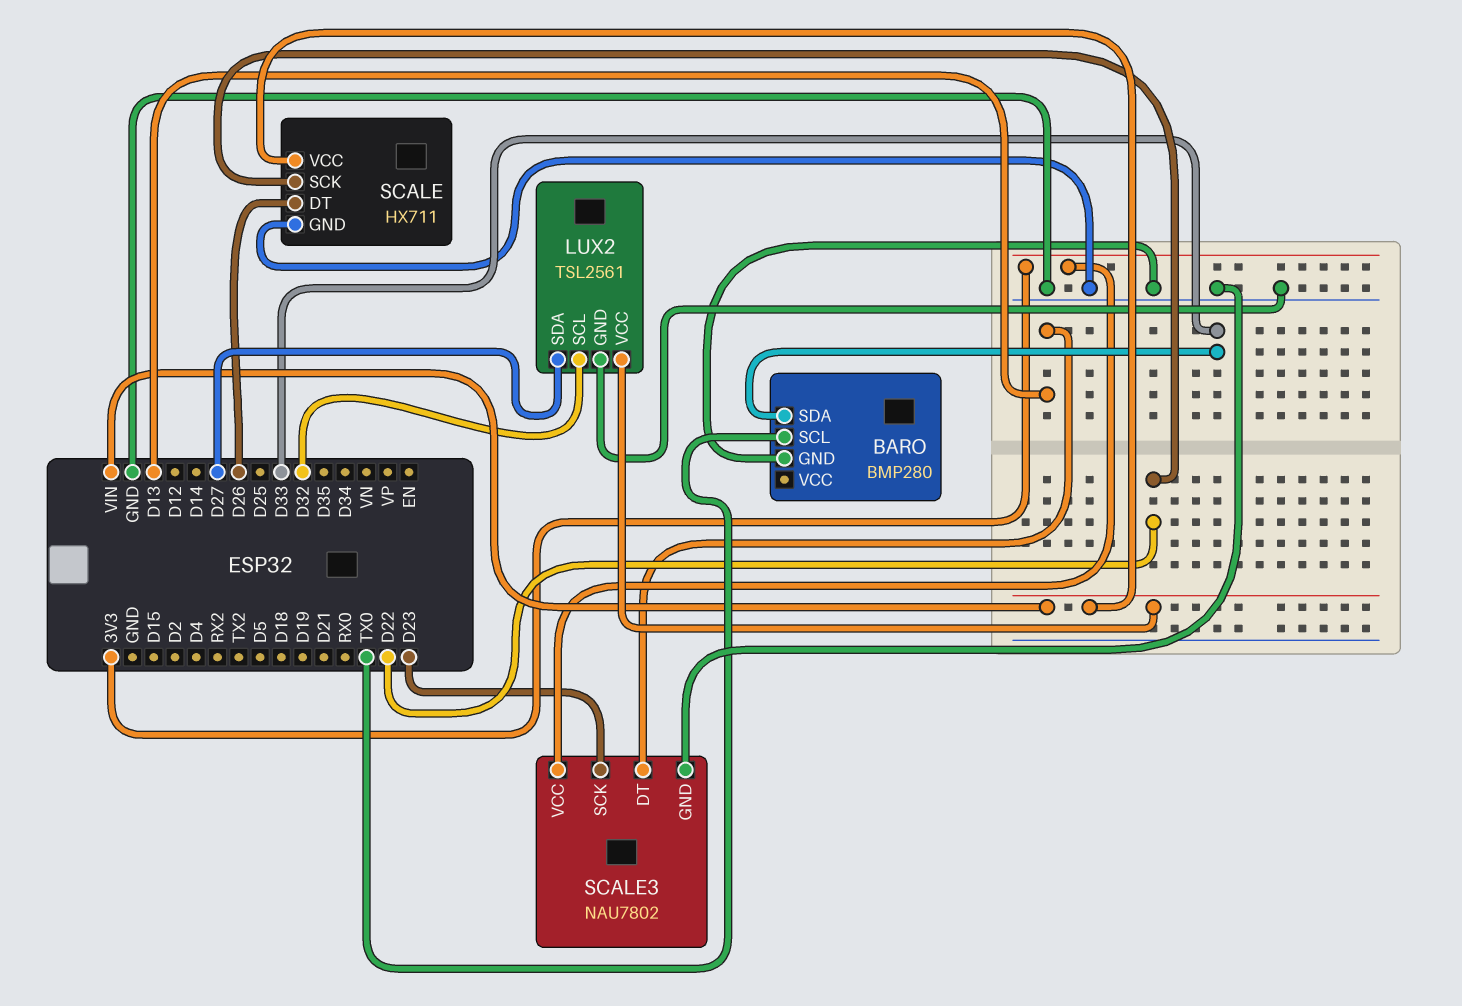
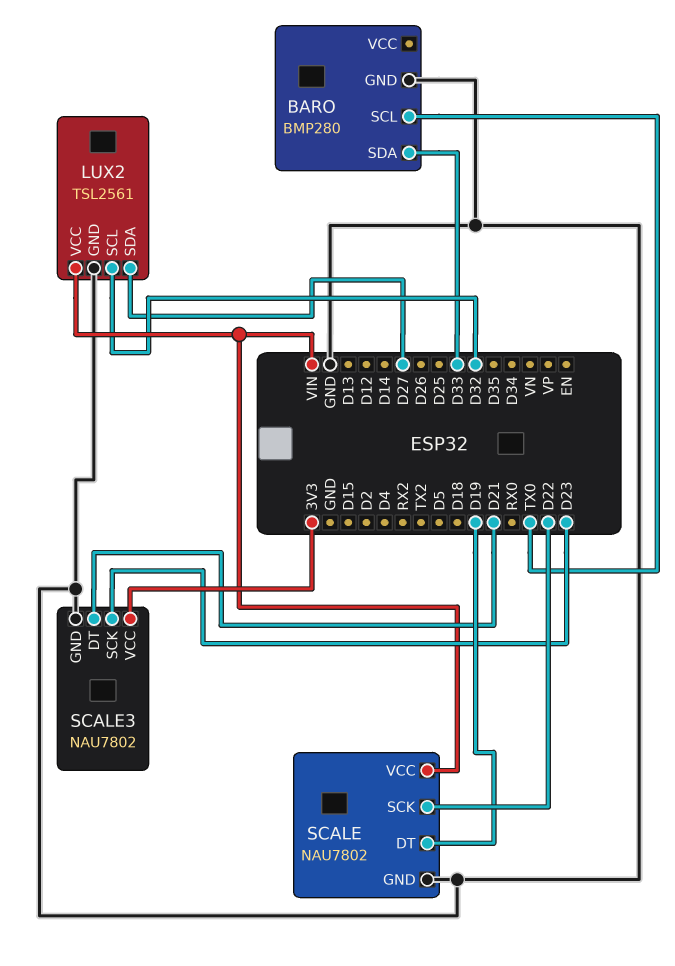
SCALE: HX711 -> NAU7802
SCALE pin DT: D26 -> D19
SCALE3 pin DT: D13 -> D21

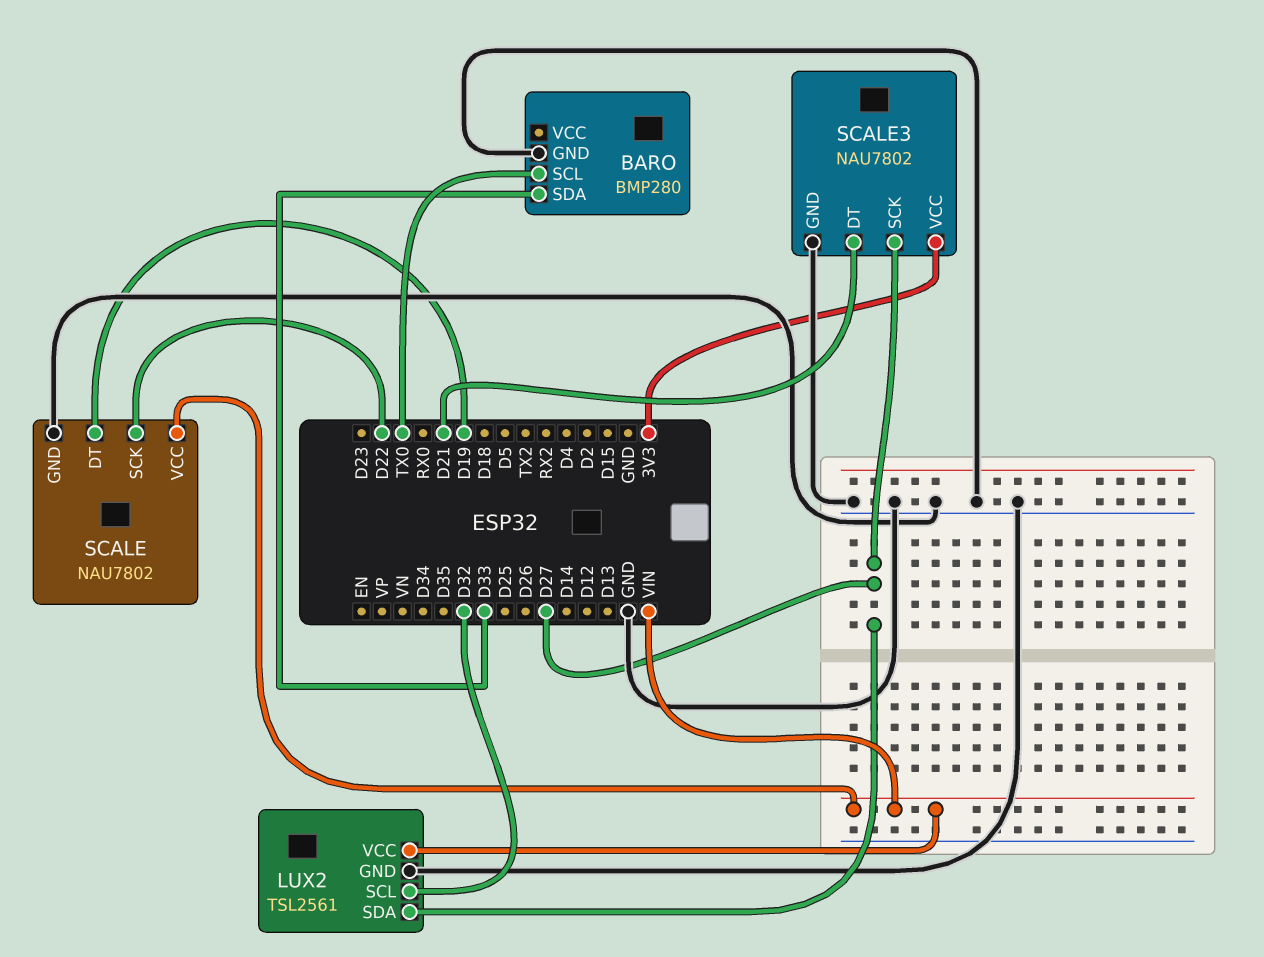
SCALE3 pin SCK: D23 -> D27

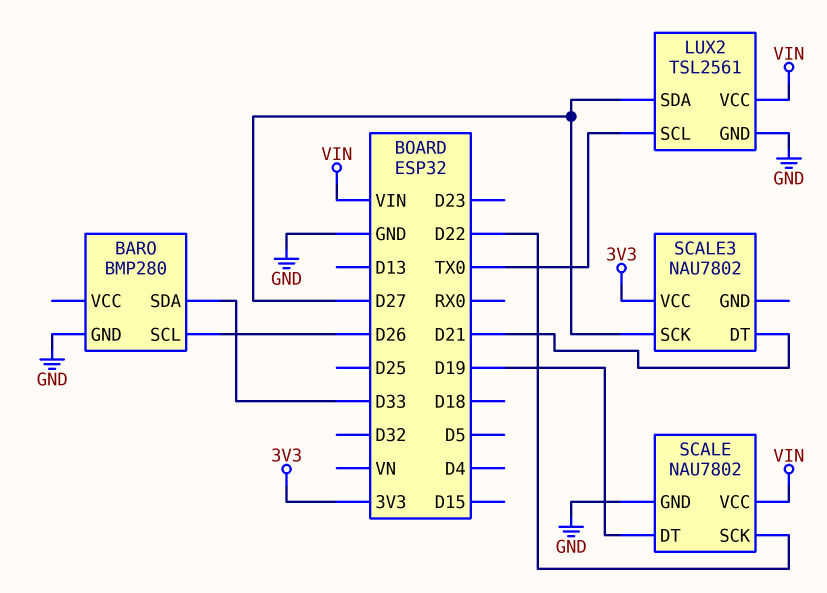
BARO pin SCL: TX0 -> D26
LUX2 pin SCL: D32 -> TX0
SCALE3 pin GND: GND -> none

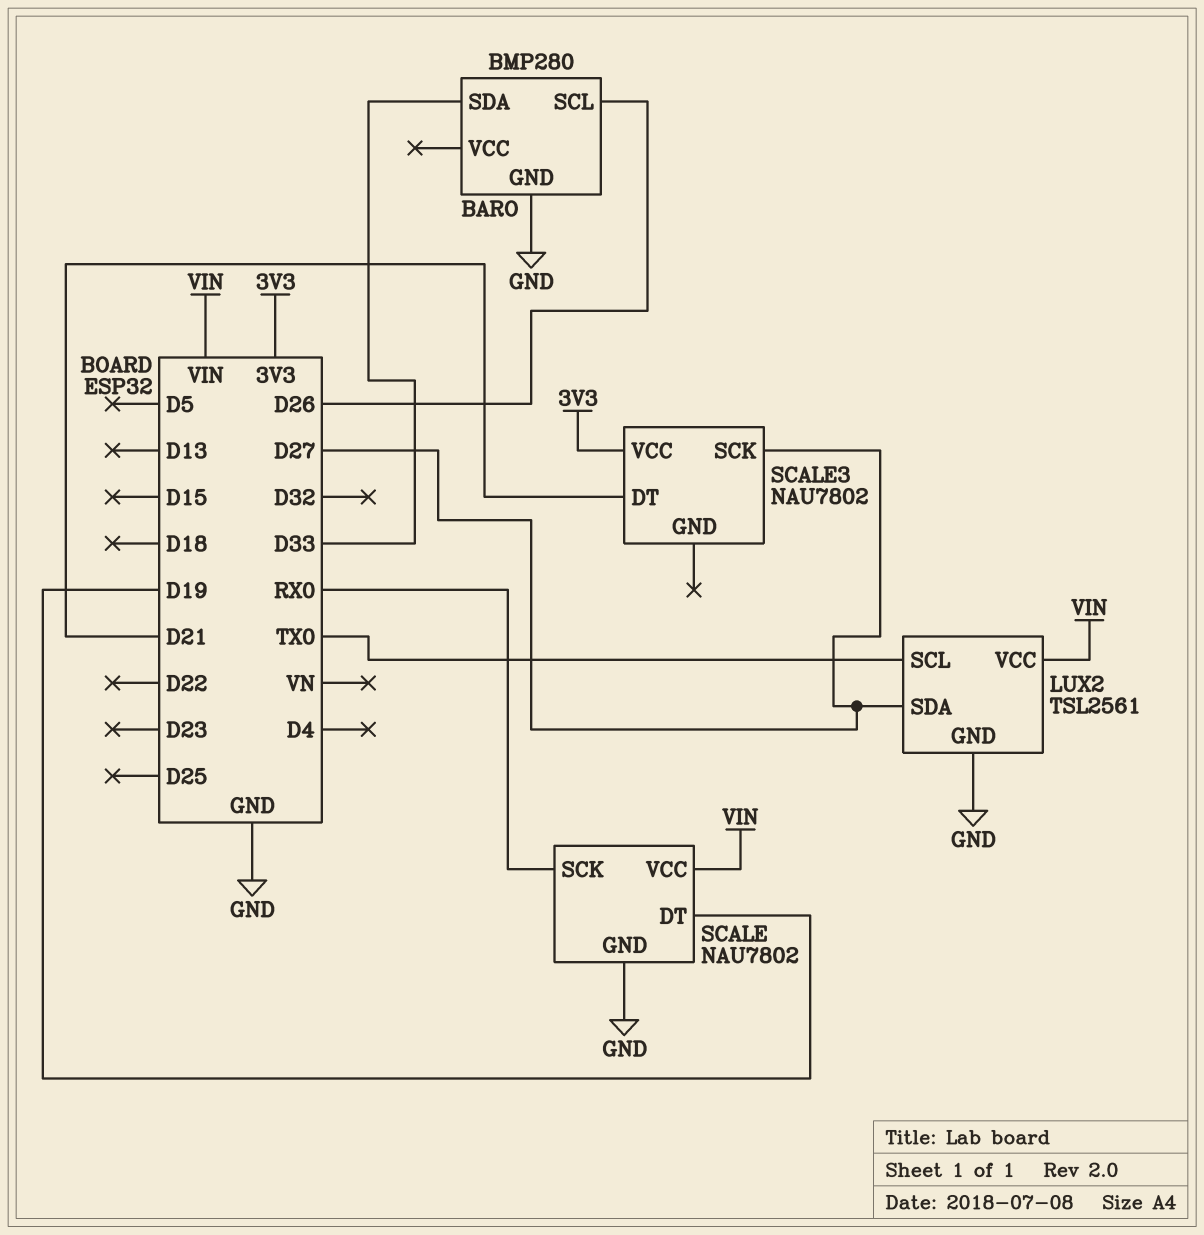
SCALE pin SCK: D22 -> RX0

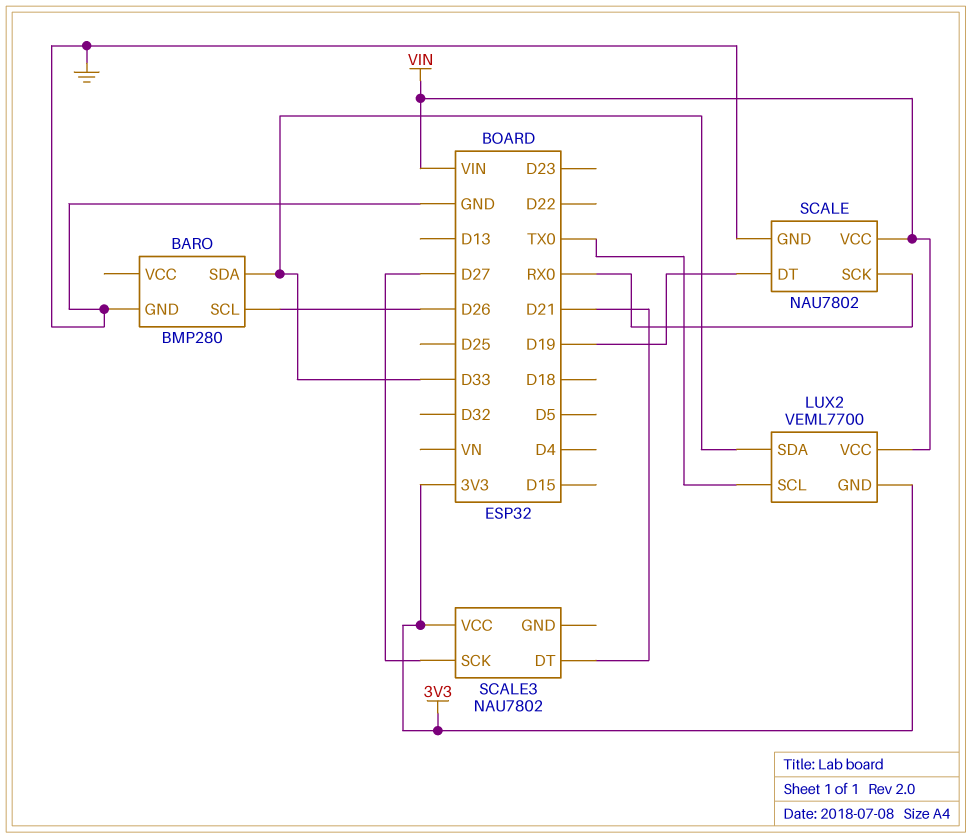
LUX2: TSL2561 -> VEML7700
LUX2 pin GND: GND -> 3V3
LUX2 pin SDA: D27 -> D33

